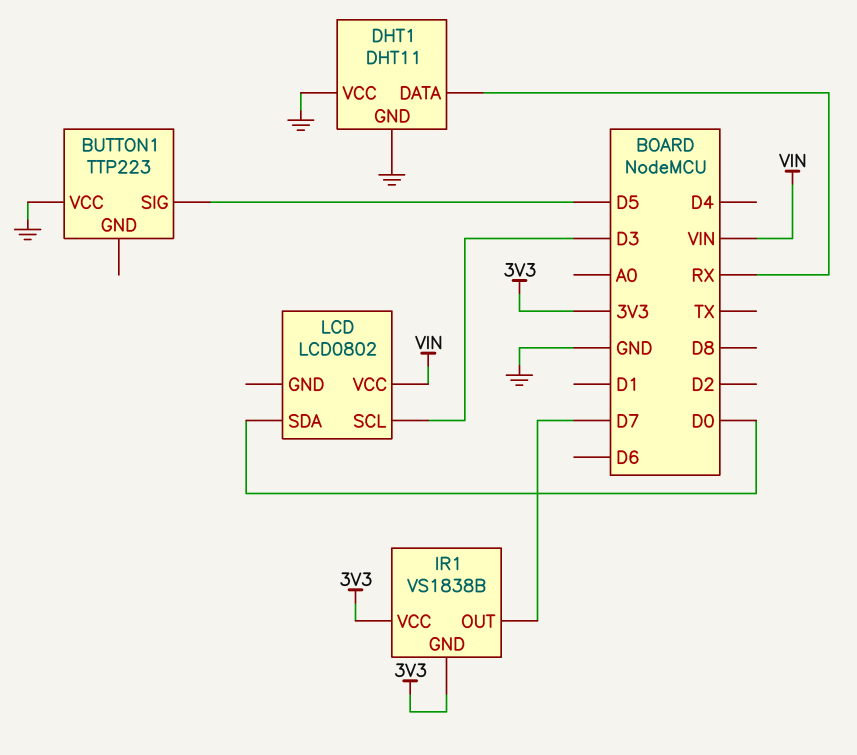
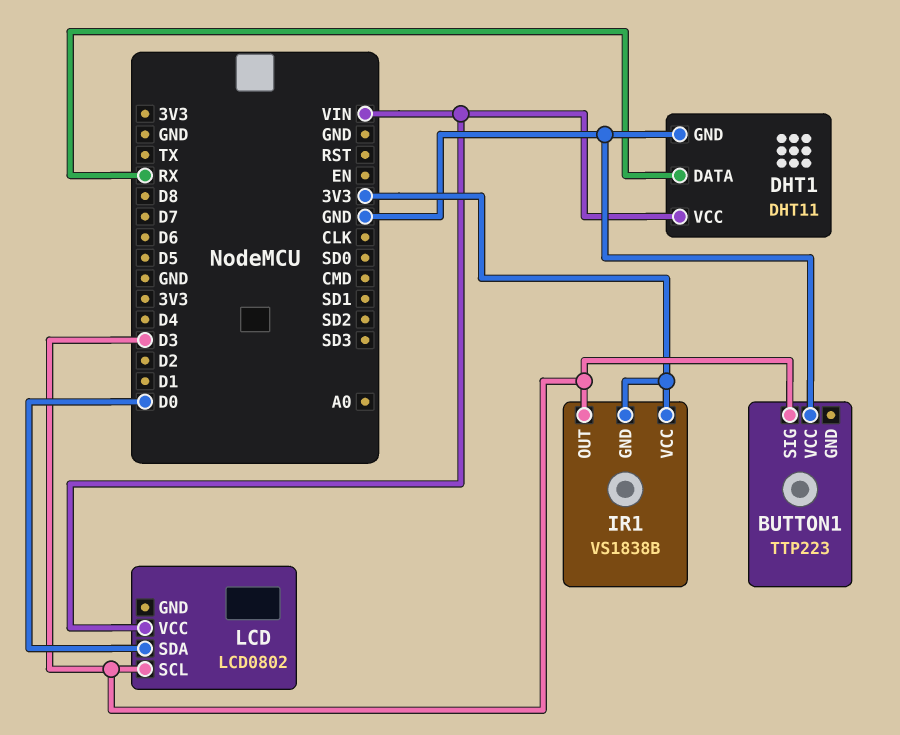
BUTTON1 pin SIG: D5 -> D3
DHT1 pin VCC: GND -> VIN
IR1 pin OUT: D7 -> D3

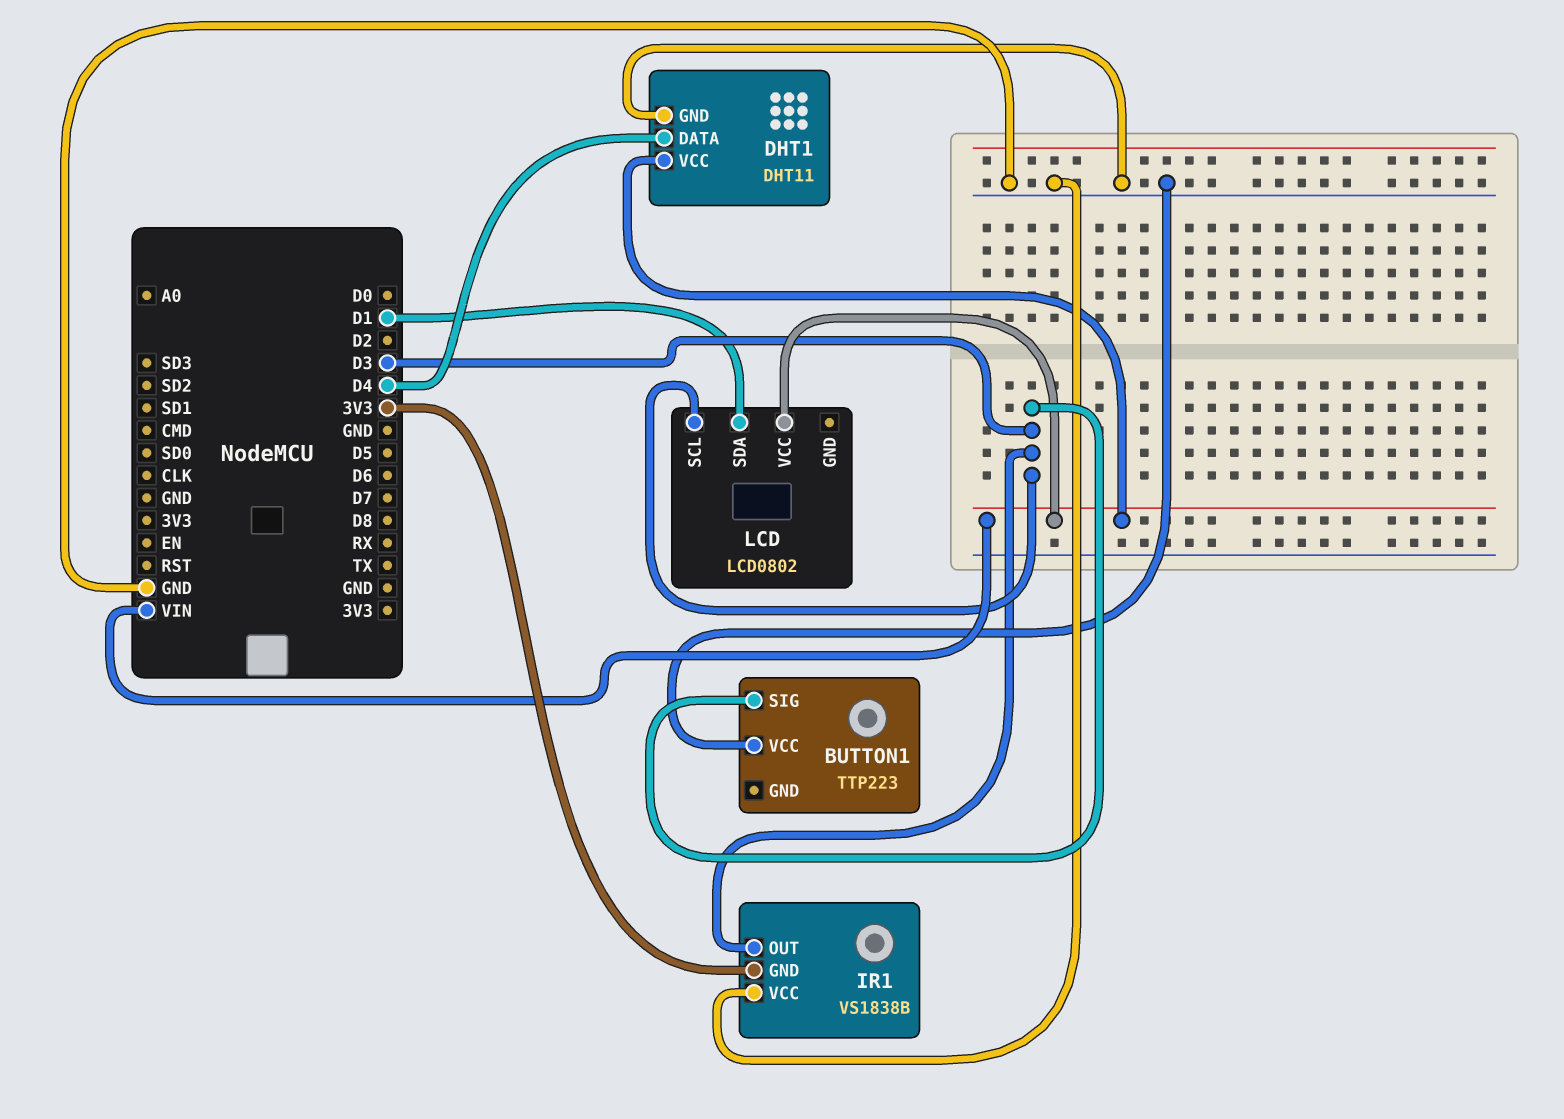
DHT1 pin DATA: RX -> D4
IR1 pin VCC: 3V3 -> GND
LCD pin SDA: D0 -> D1

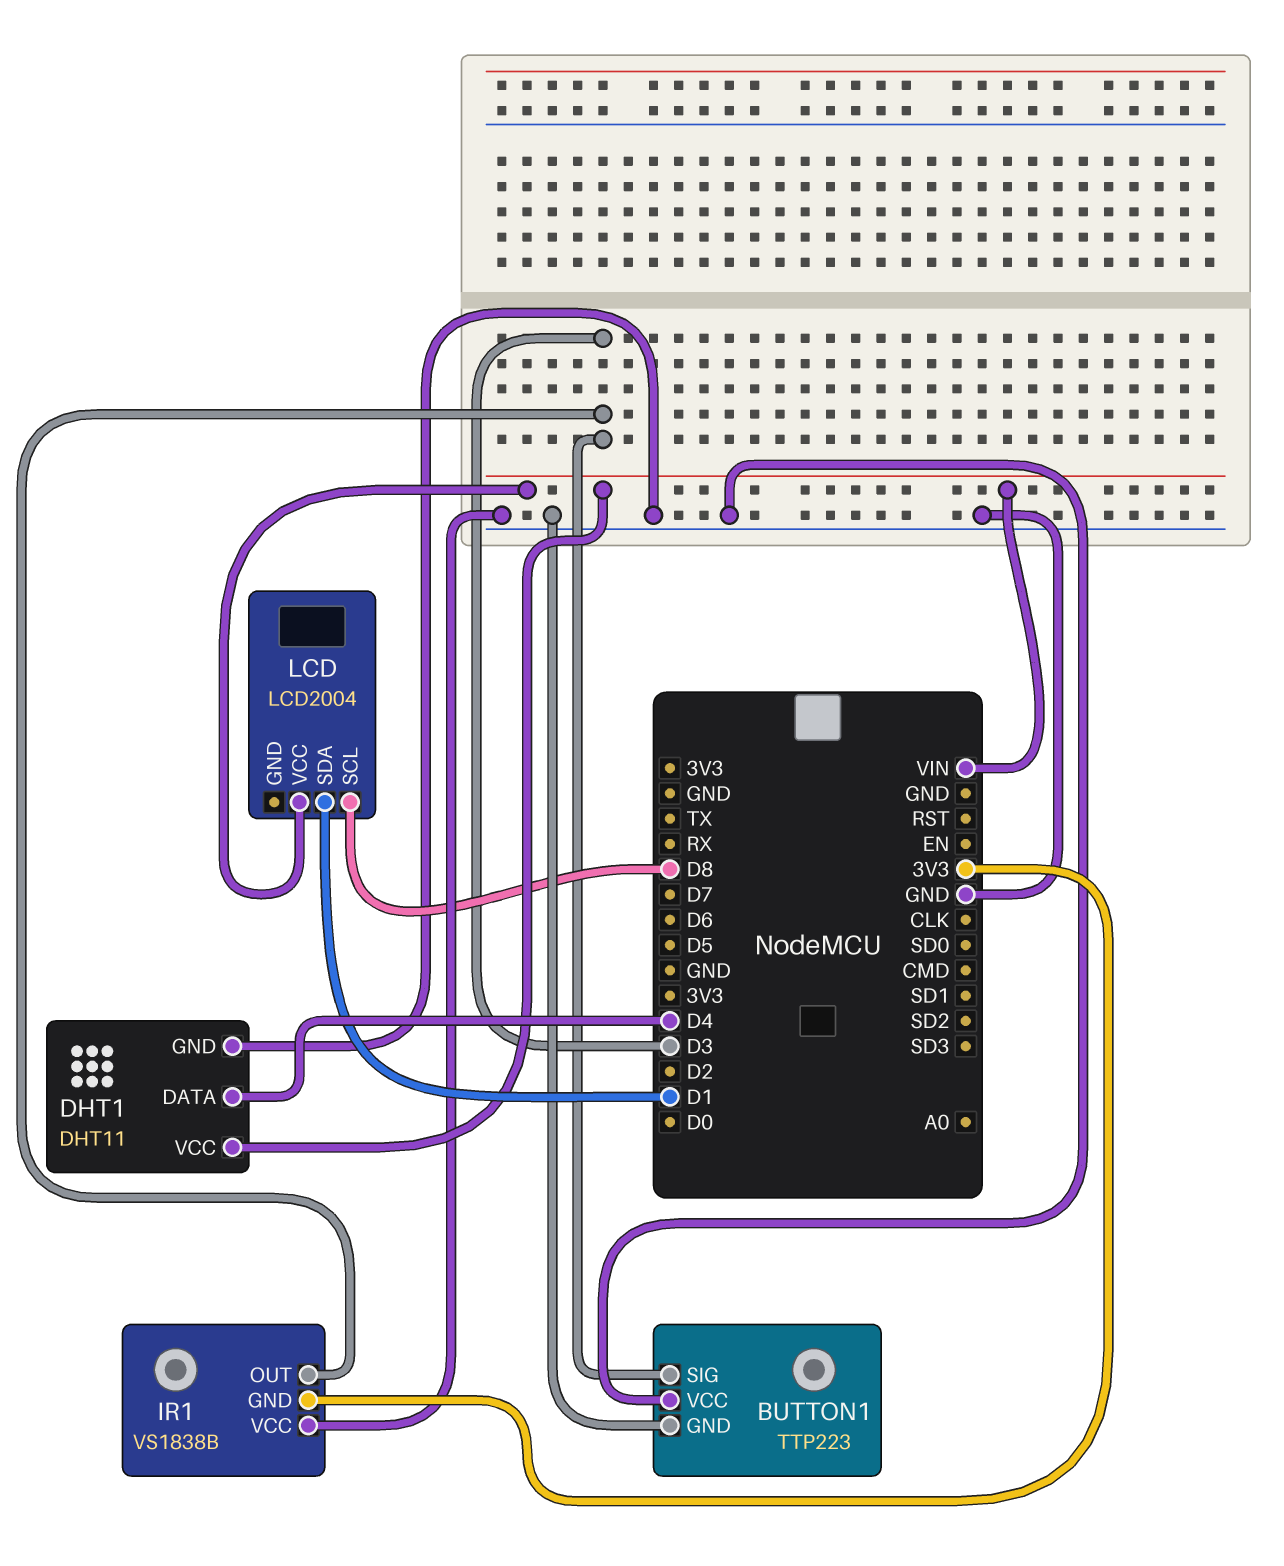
BUTTON1 pin GND: none -> GND
LCD: LCD0802 -> LCD2004
LCD pin SCL: D3 -> D8

